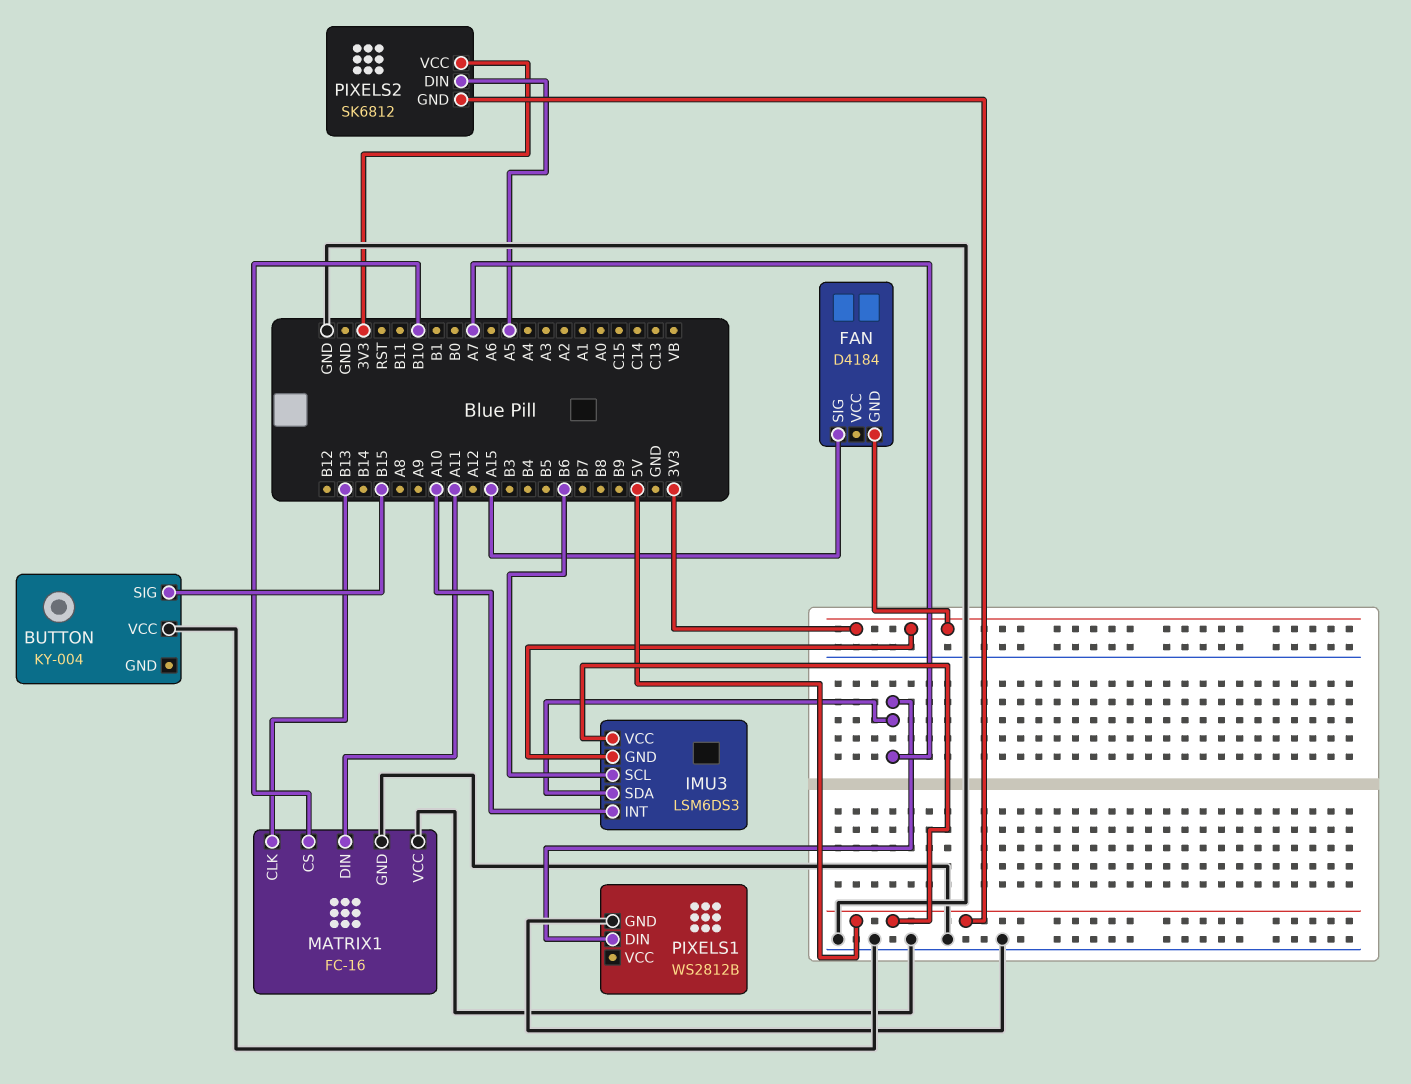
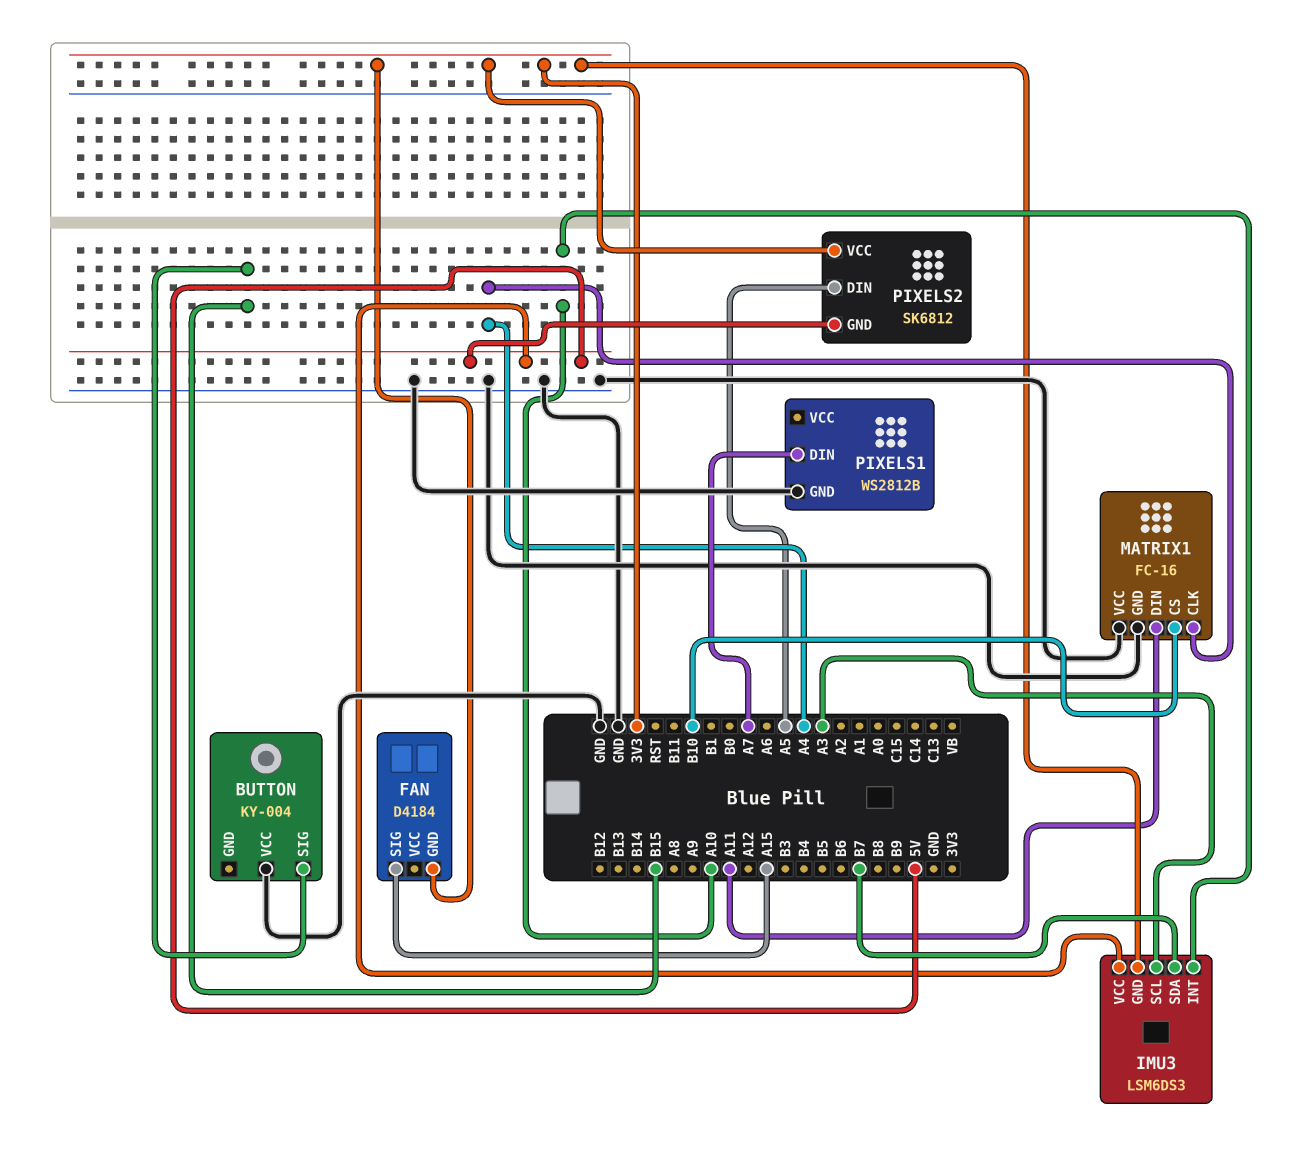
IMU3 pin SCL: B6 -> A3
IMU3 pin SDA: A7 -> B7
MATRIX1 pin CLK: B13 -> A4

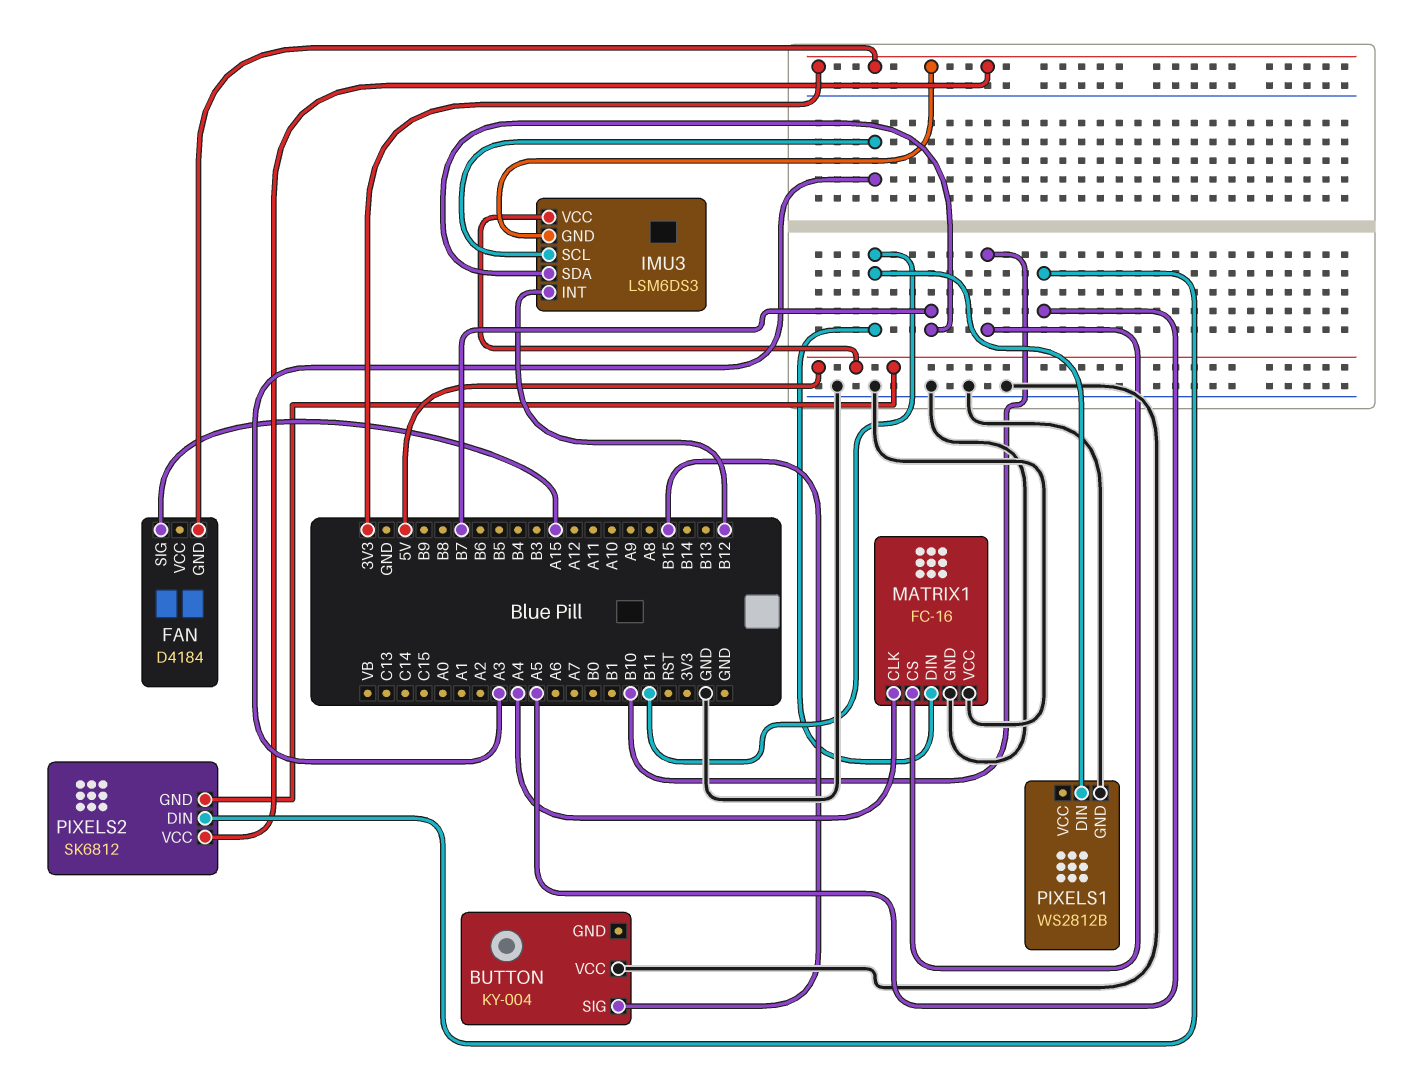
IMU3 pin INT: A10 -> B12
MATRIX1 pin DIN: A11 -> B11
PIXELS1 pin DIN: A7 -> B11

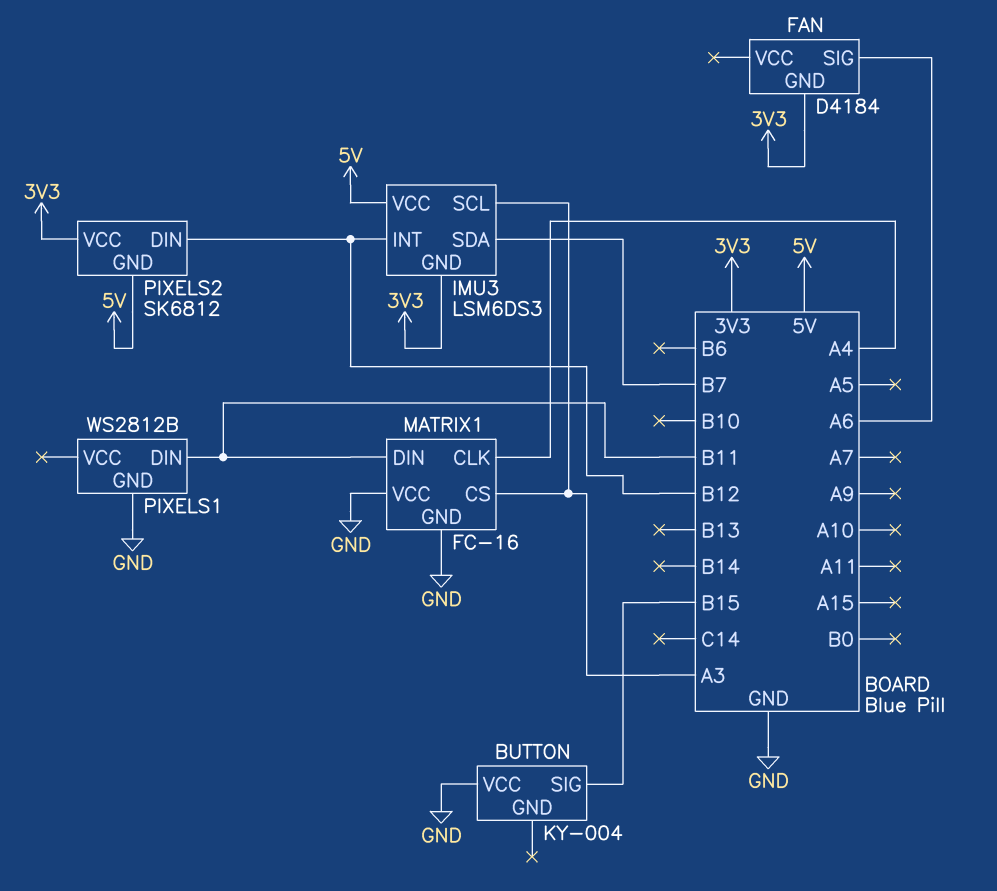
FAN pin SIG: A15 -> A6
MATRIX1 pin CS: B10 -> A3
PIXELS2 pin DIN: A5 -> B12

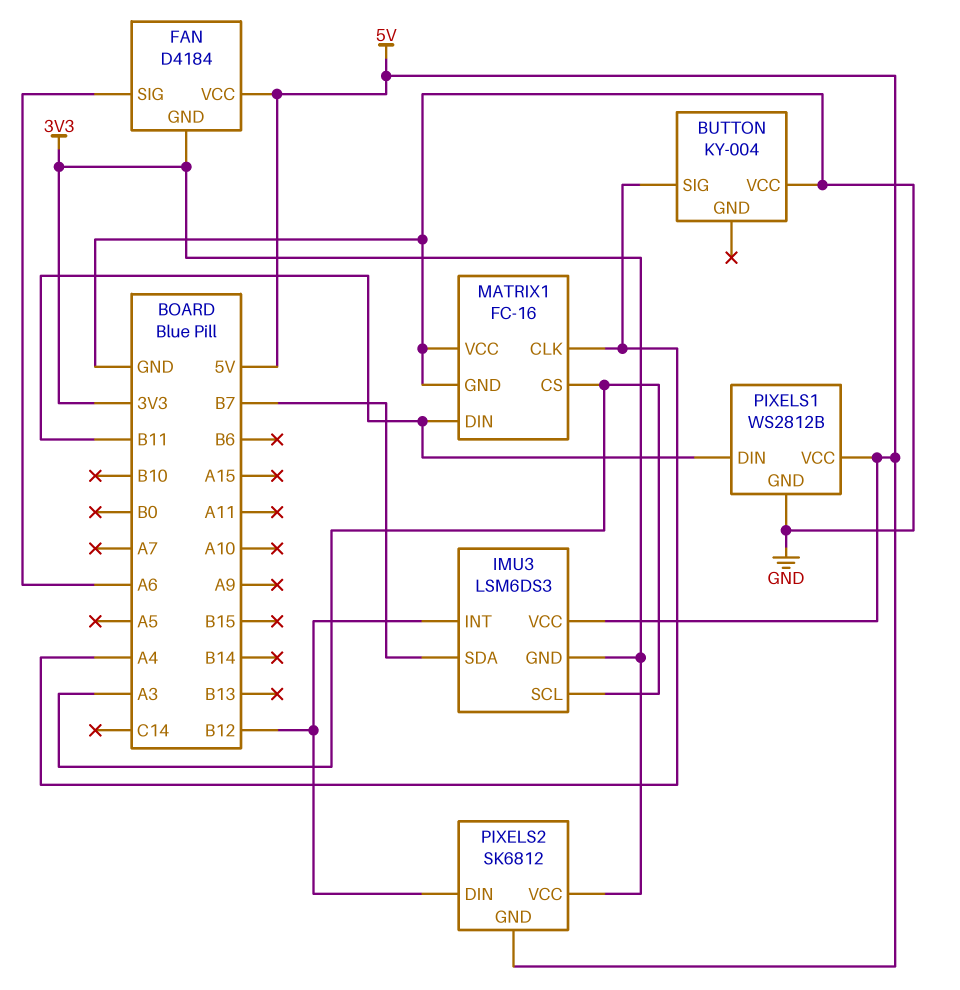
BUTTON pin SIG: B15 -> A4
FAN pin VCC: none -> 5V
PIXELS1 pin VCC: none -> 5V

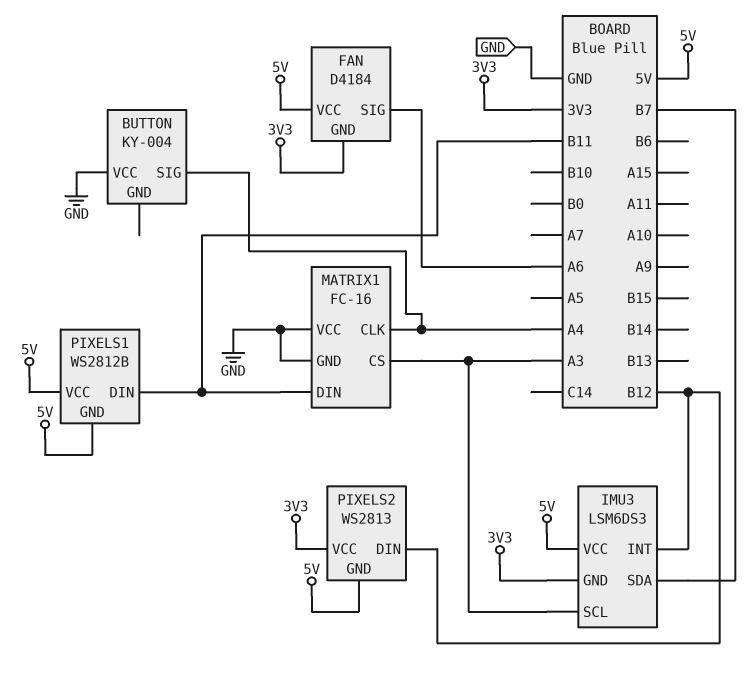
PIXELS1 pin GND: GND -> 5V
PIXELS2: SK6812 -> WS2813

